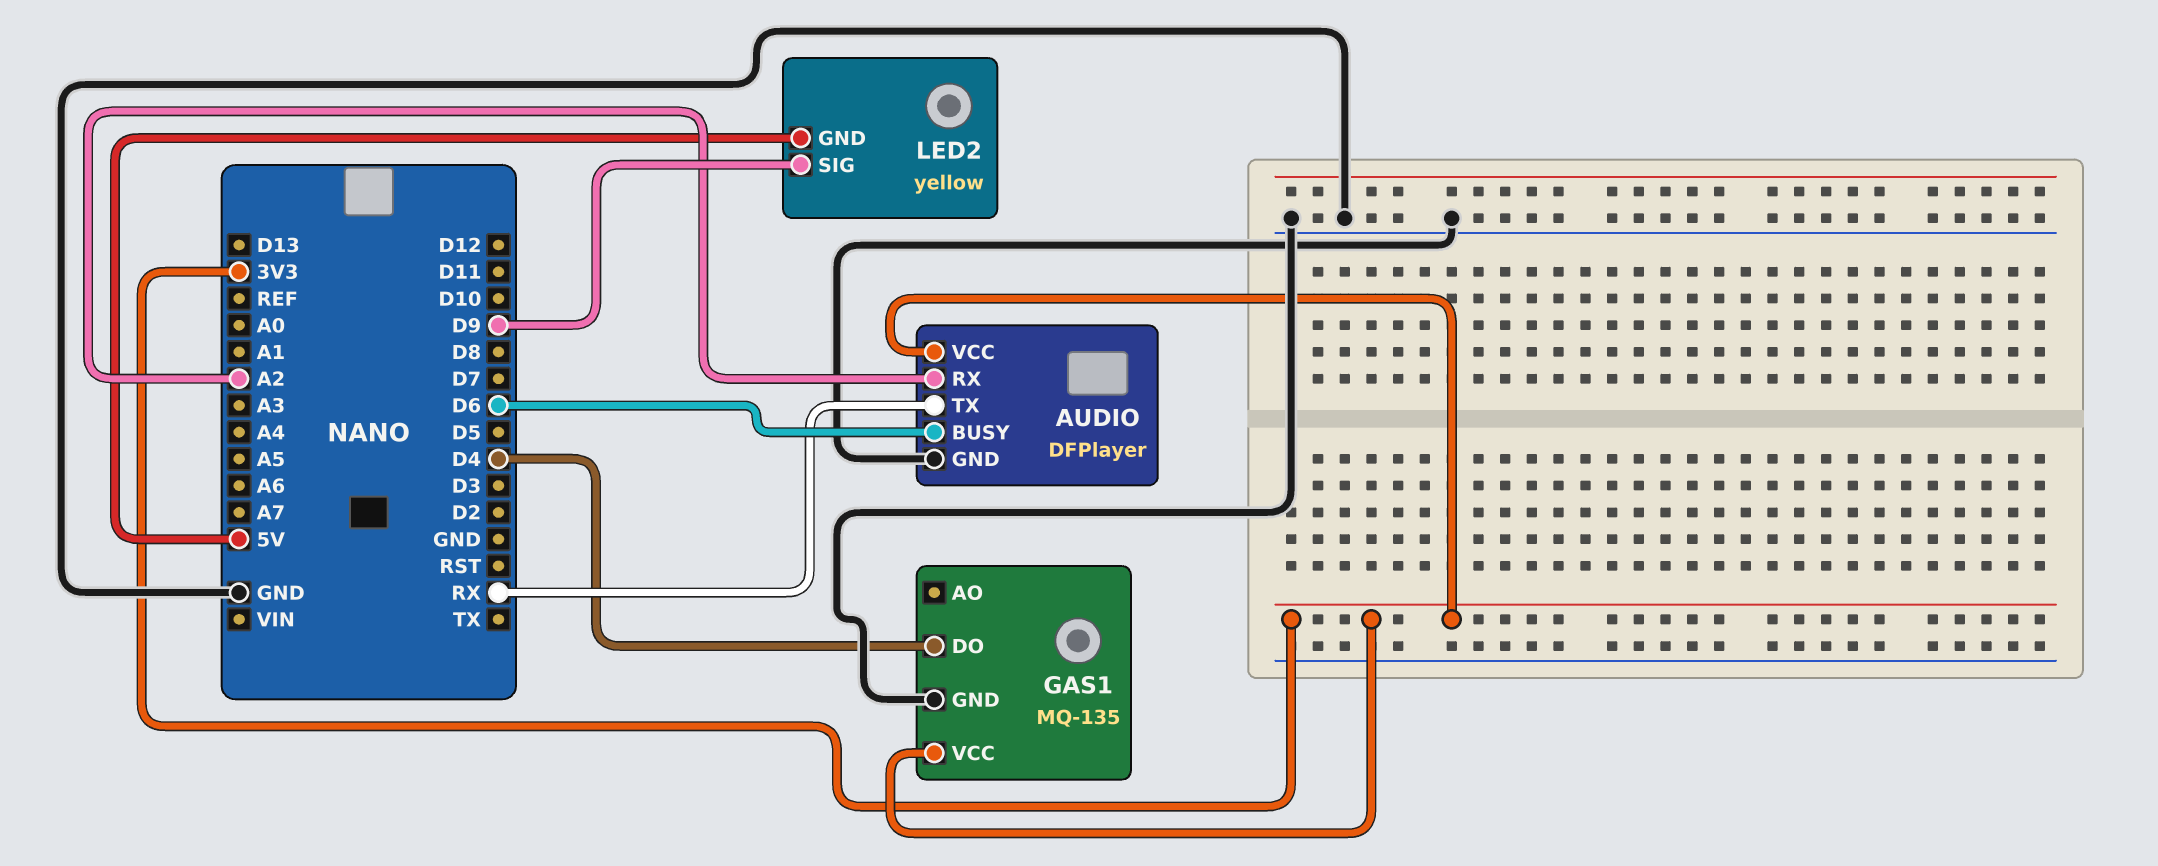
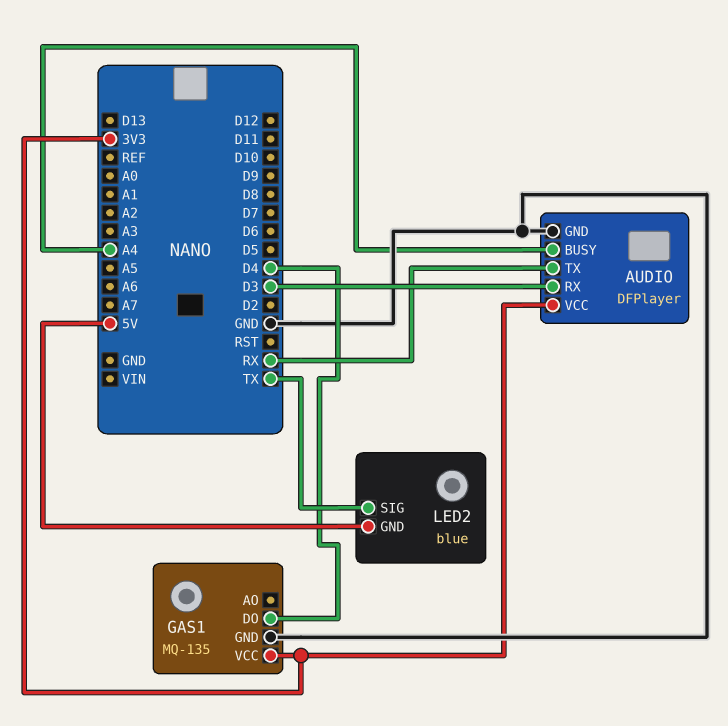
AUDIO pin BUSY: D6 -> A4
AUDIO pin RX: A2 -> D3
LED2: yellow -> blue
LED2 pin SIG: D9 -> TX

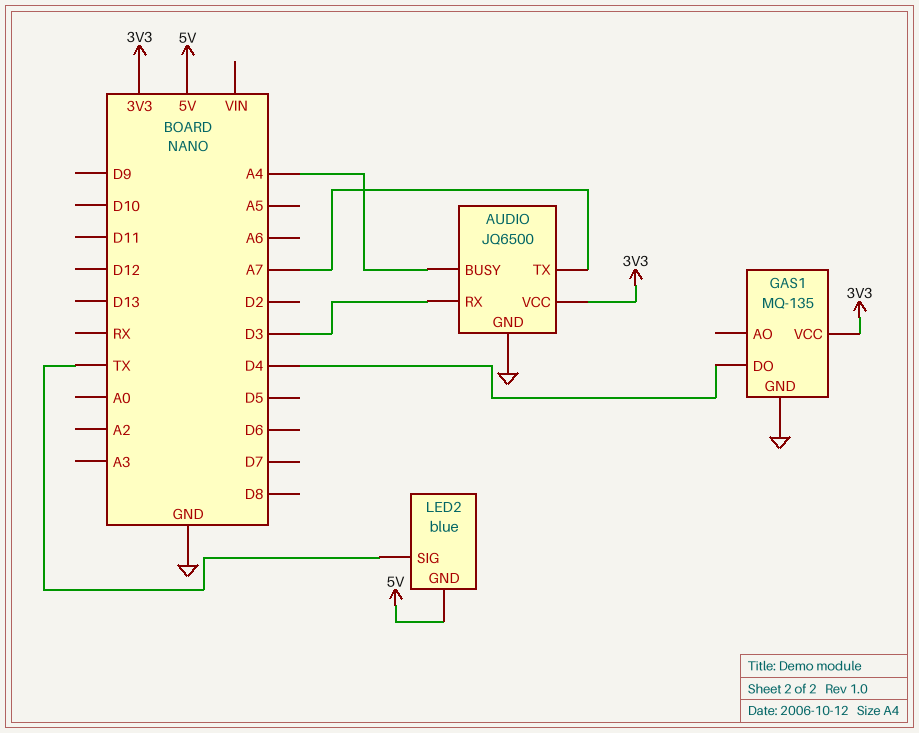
AUDIO: DFPlayer -> JQ6500
AUDIO pin TX: RX -> A7

